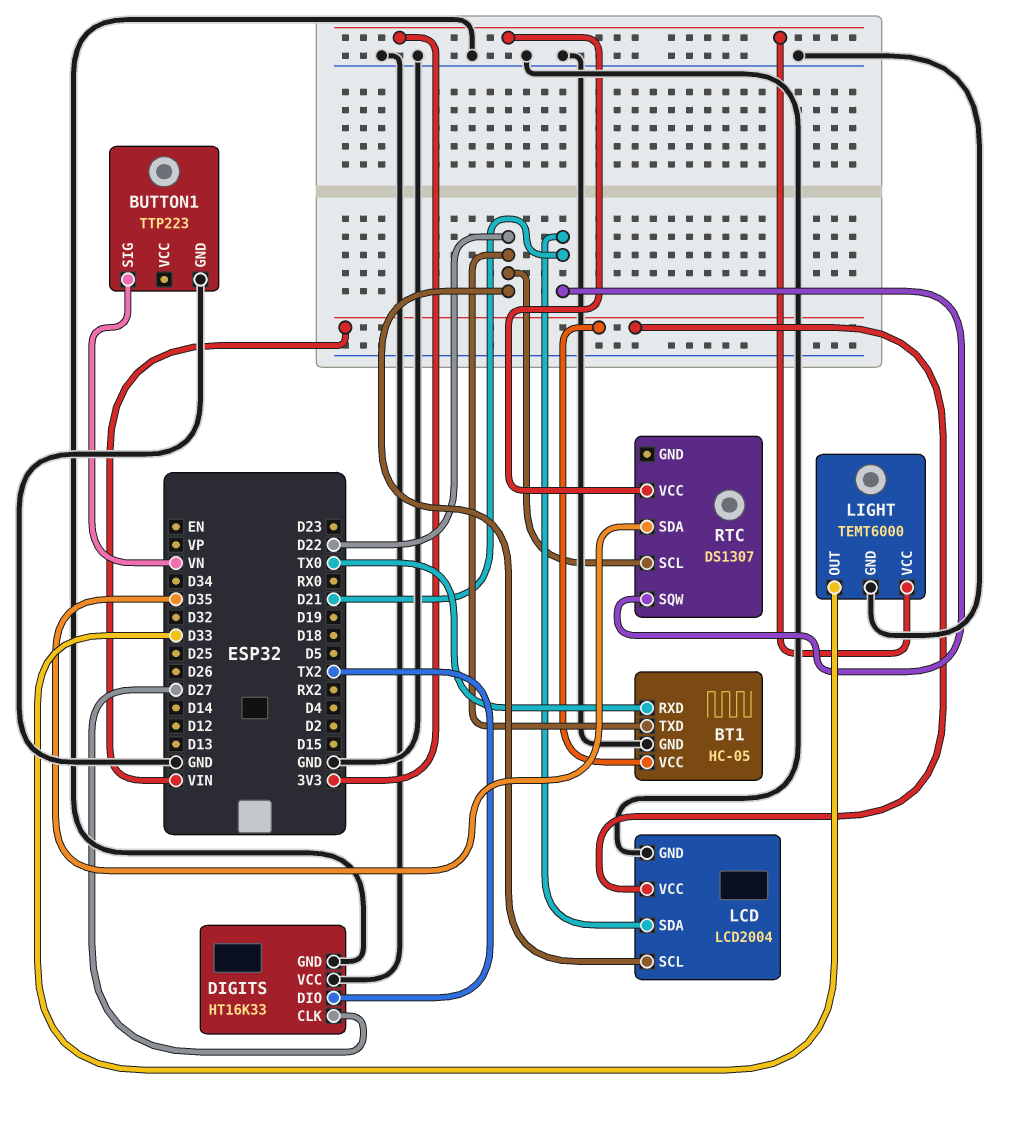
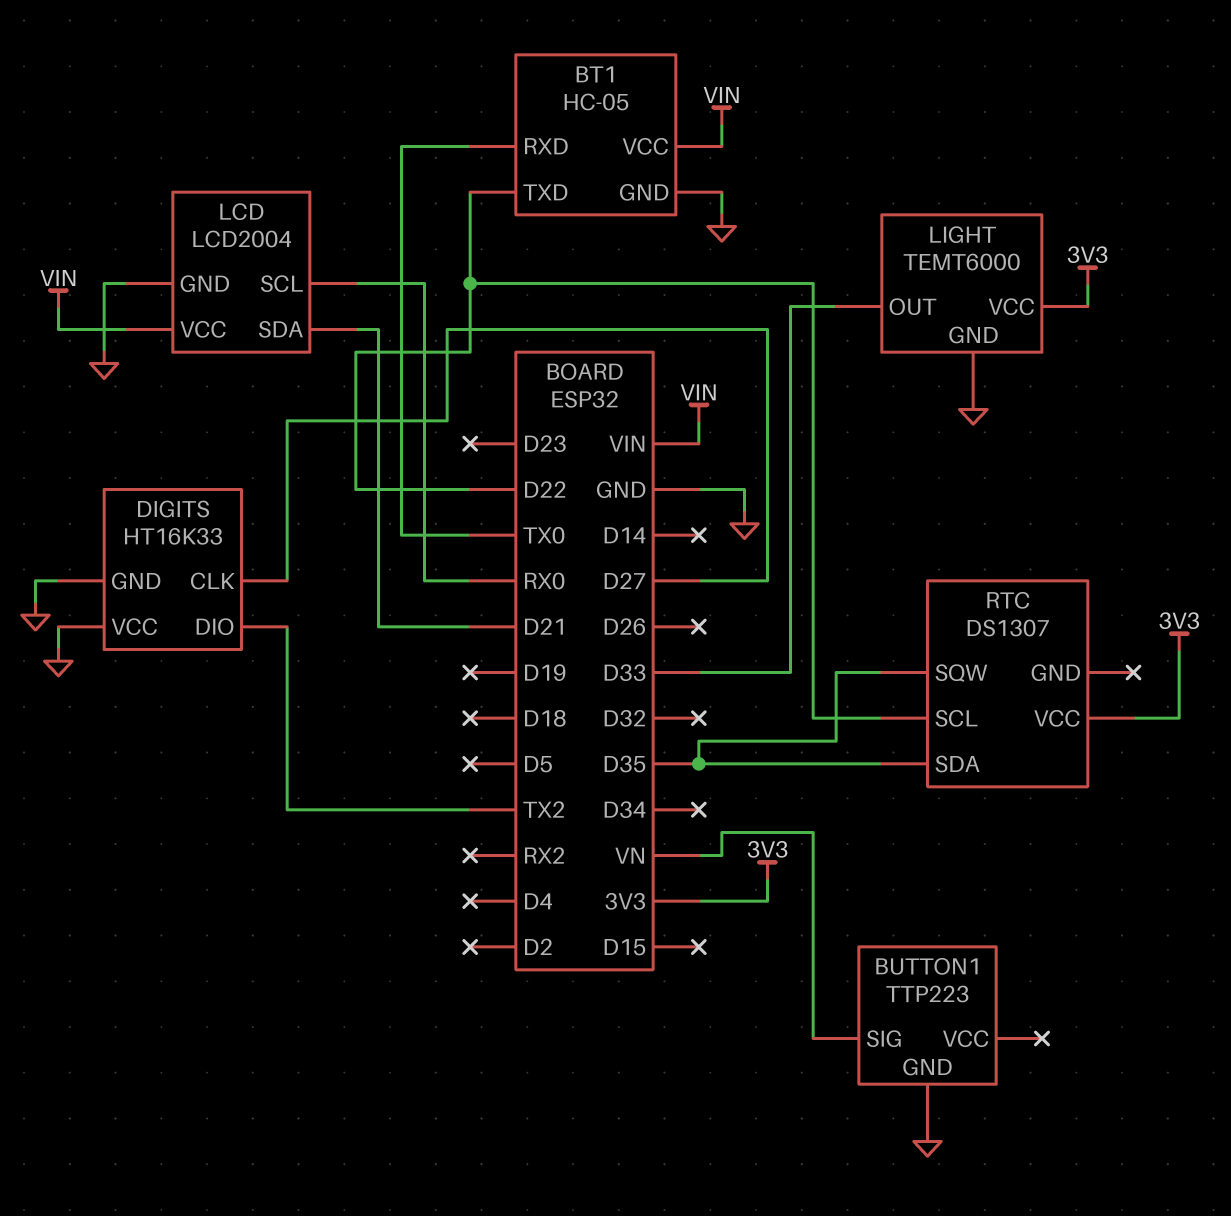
LCD pin SCL: D22 -> RX0
RTC pin SQW: D21 -> D35

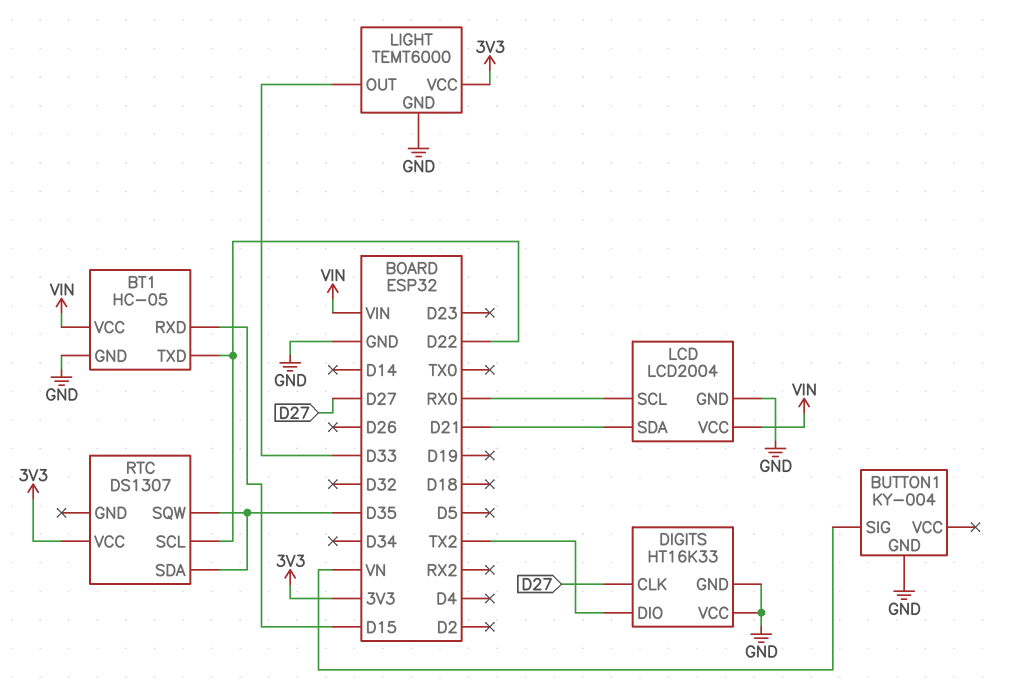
BT1 pin RXD: TX0 -> D15
BUTTON1: TTP223 -> KY-004

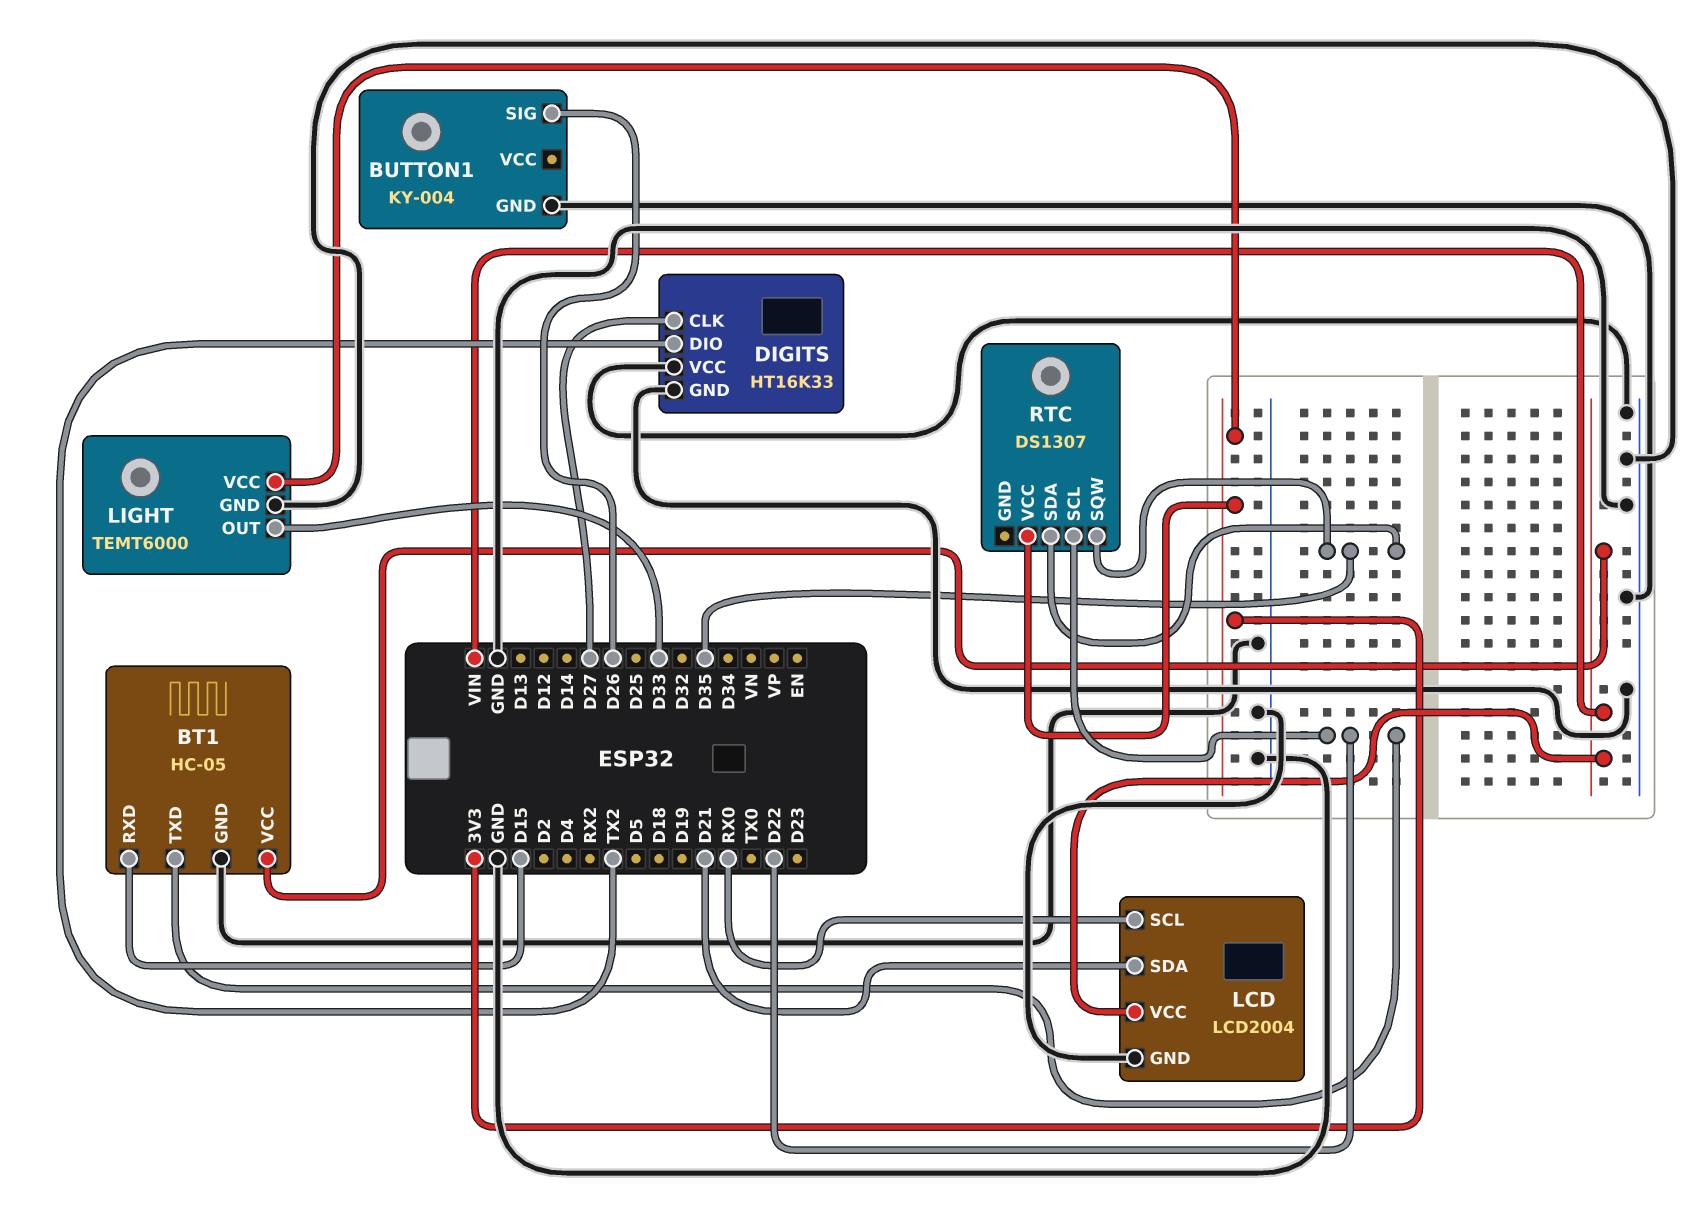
BUTTON1 pin SIG: VN -> D26

